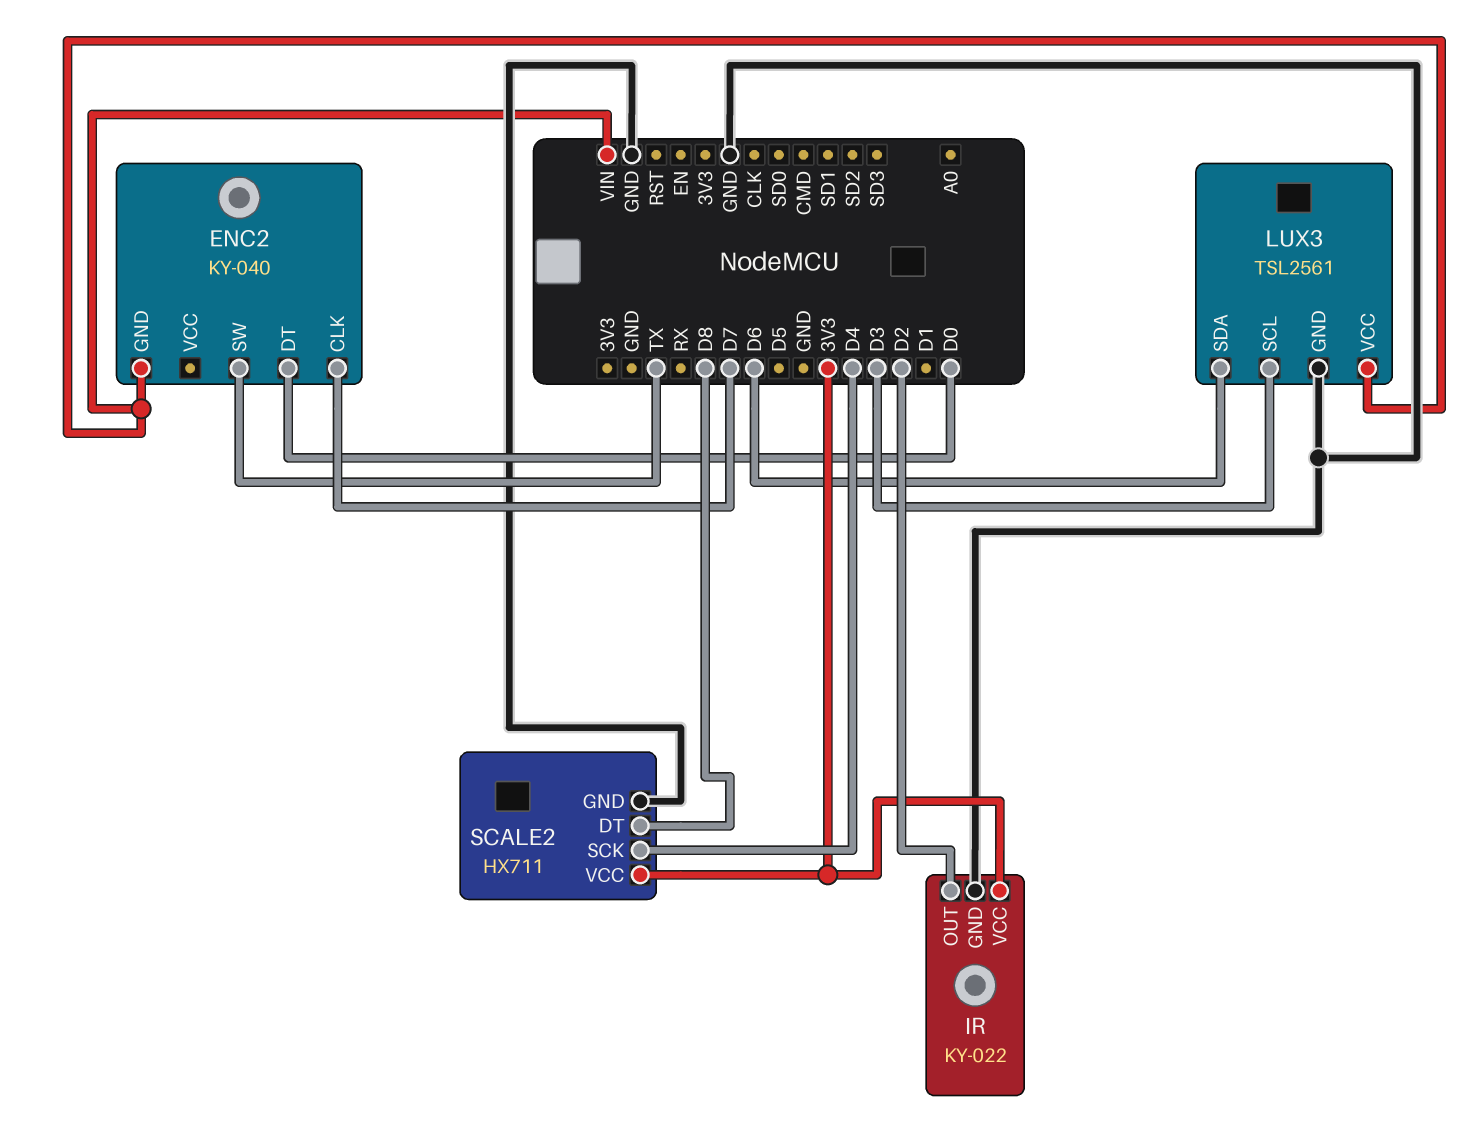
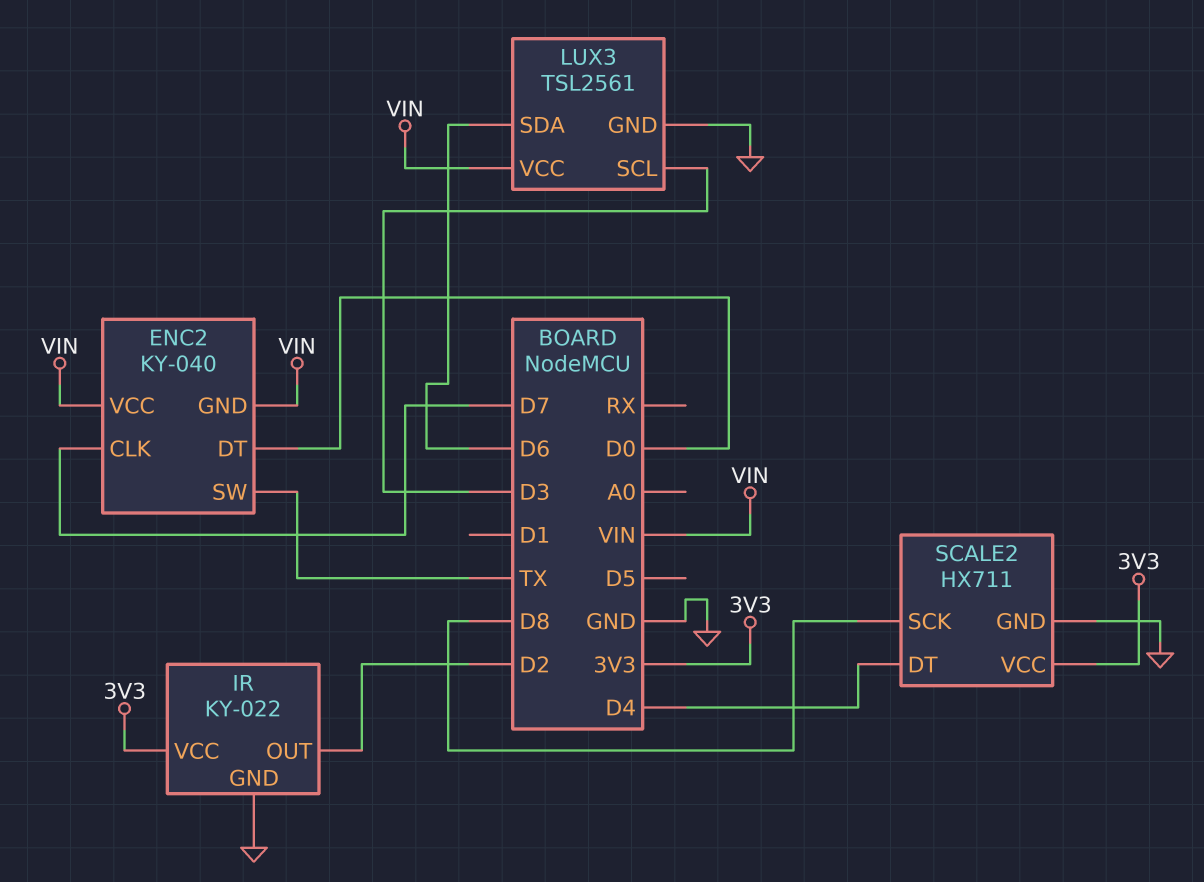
ENC2 pin VCC: none -> VIN
SCALE2 pin DT: D8 -> D4
SCALE2 pin SCK: D4 -> D8

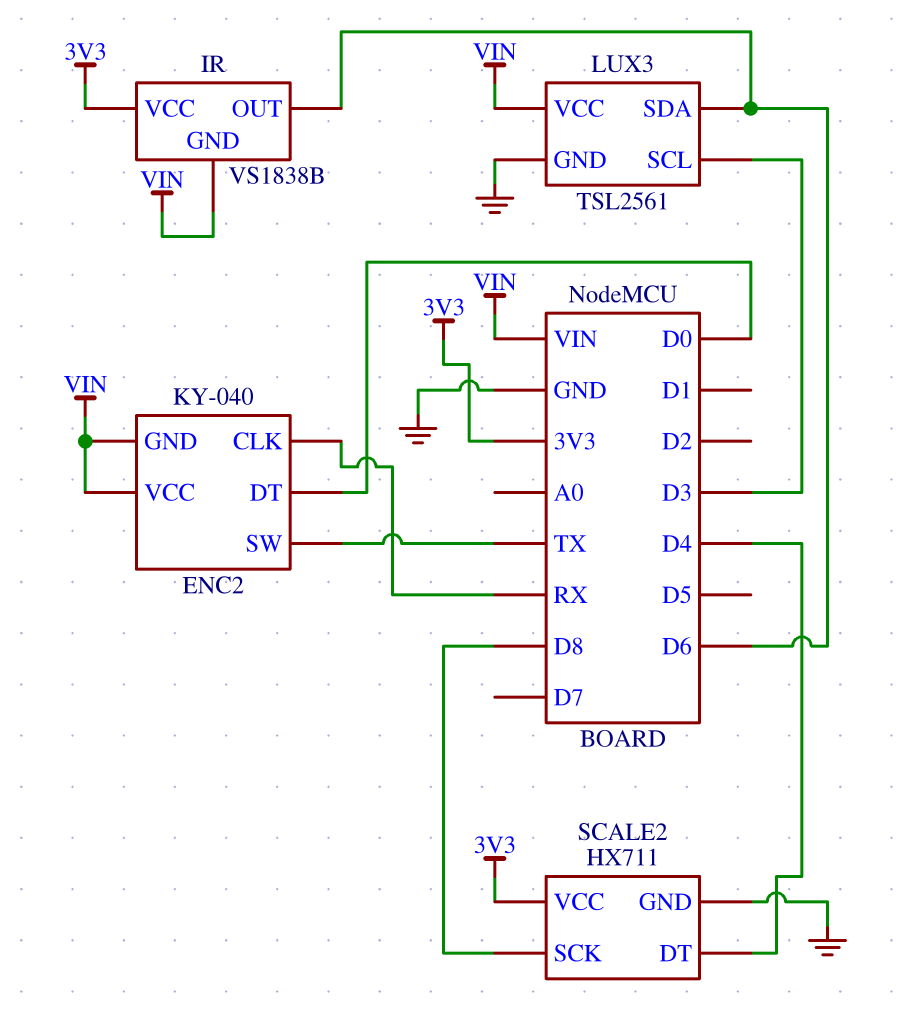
ENC2 pin CLK: D7 -> RX
IR: KY-022 -> VS1838B
IR pin GND: GND -> VIN
IR pin OUT: D2 -> D6

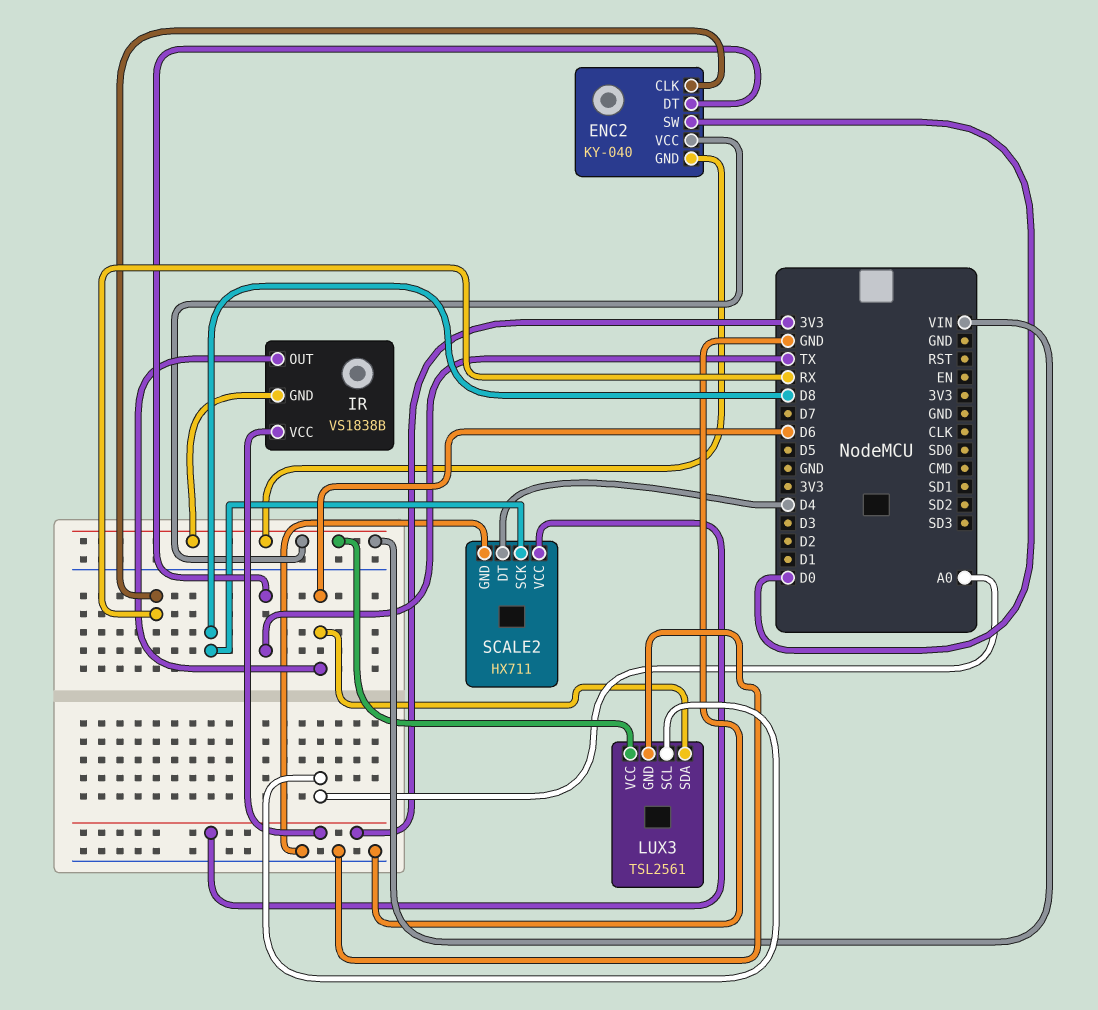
ENC2 pin DT: D0 -> TX
ENC2 pin SW: TX -> D0
LUX3 pin SCL: D3 -> A0

